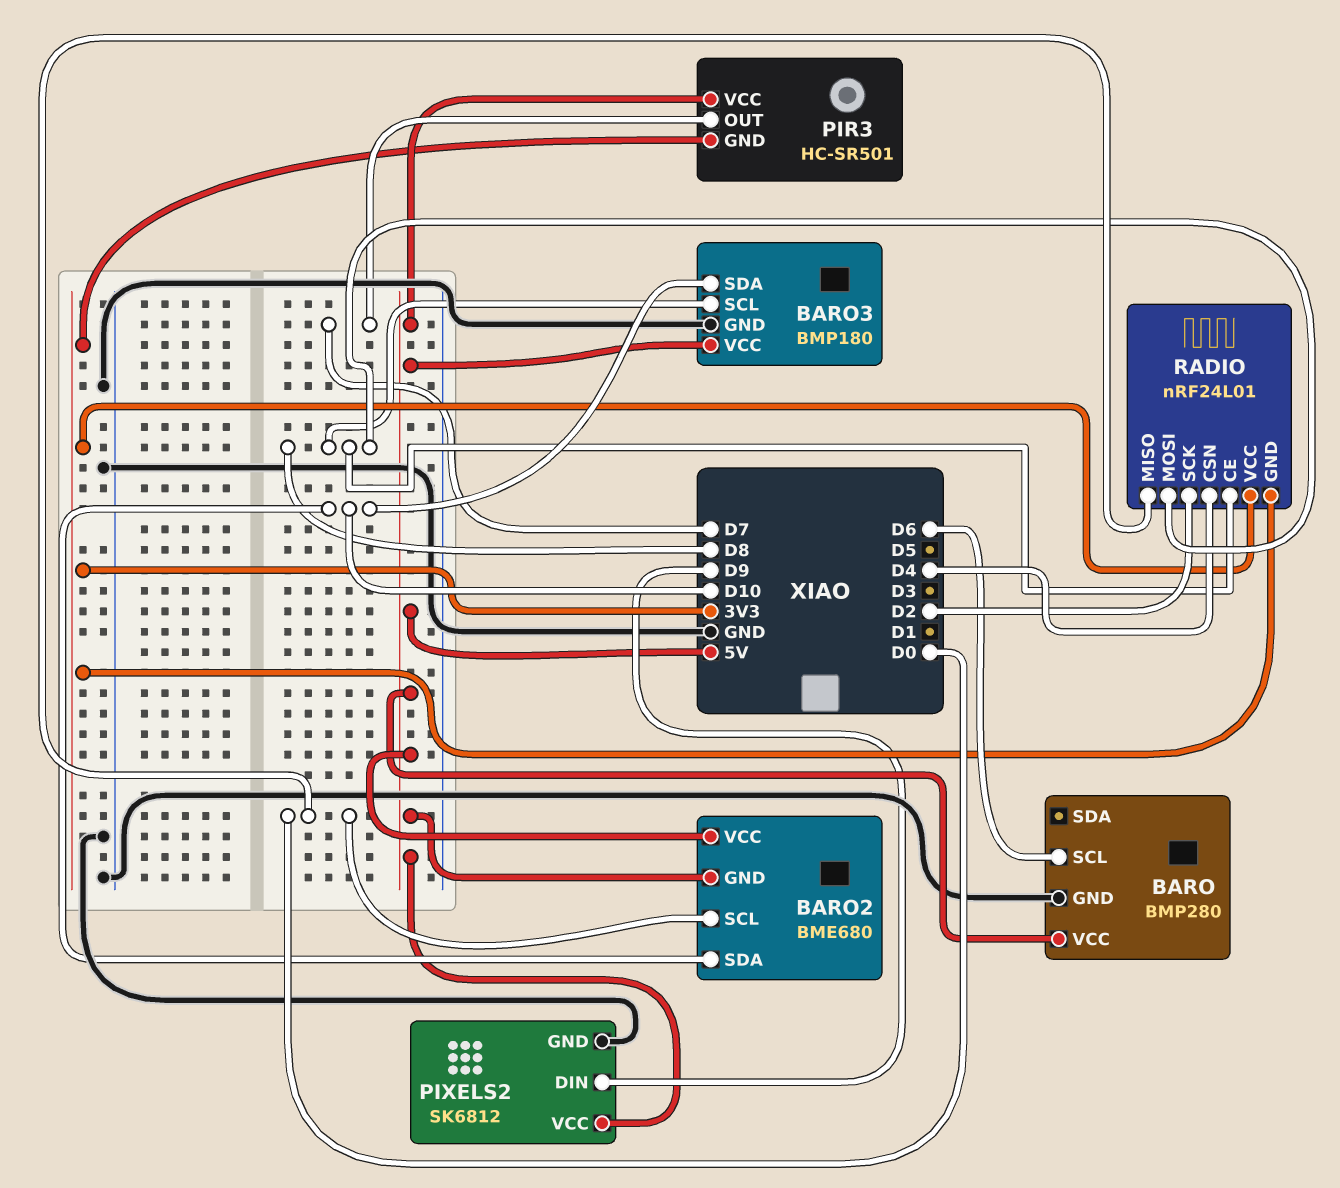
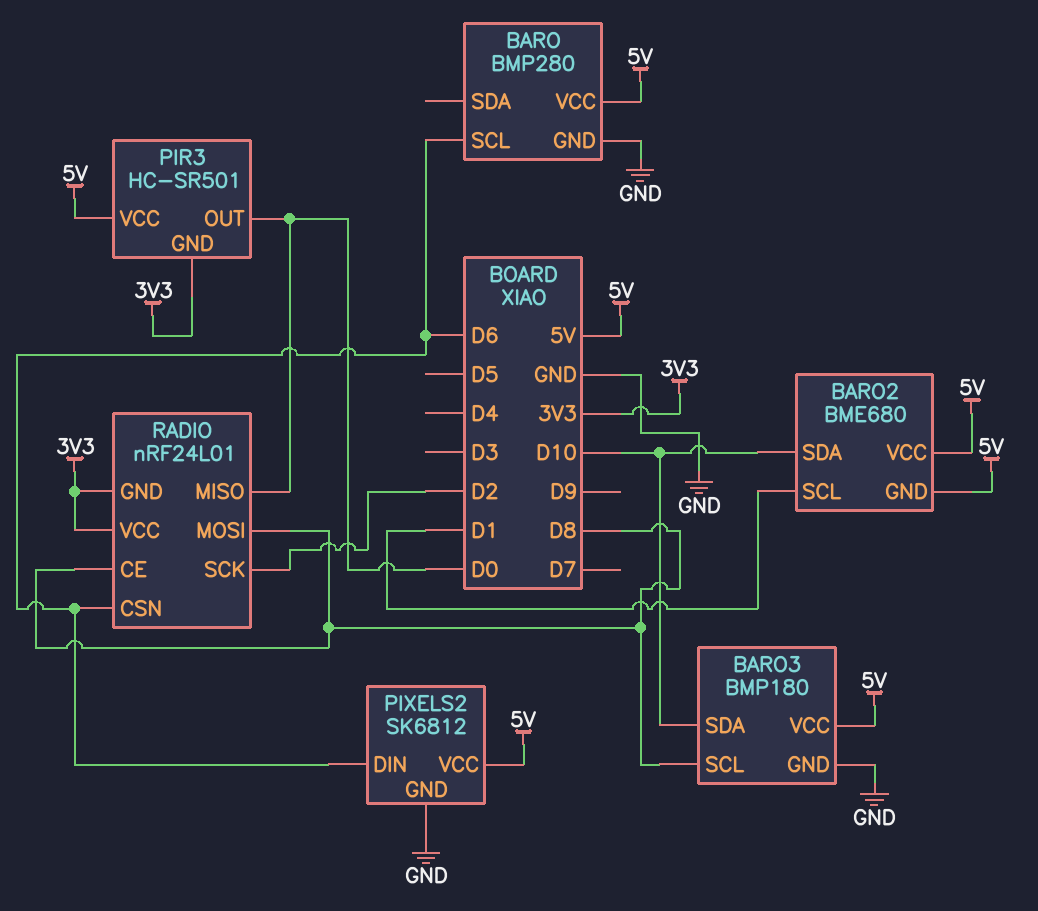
BARO2 pin SCL: D0 -> D1
PIR3 pin OUT: D7 -> D0
PIXELS2 pin DIN: D9 -> D6
RADIO pin CSN: D4 -> D6

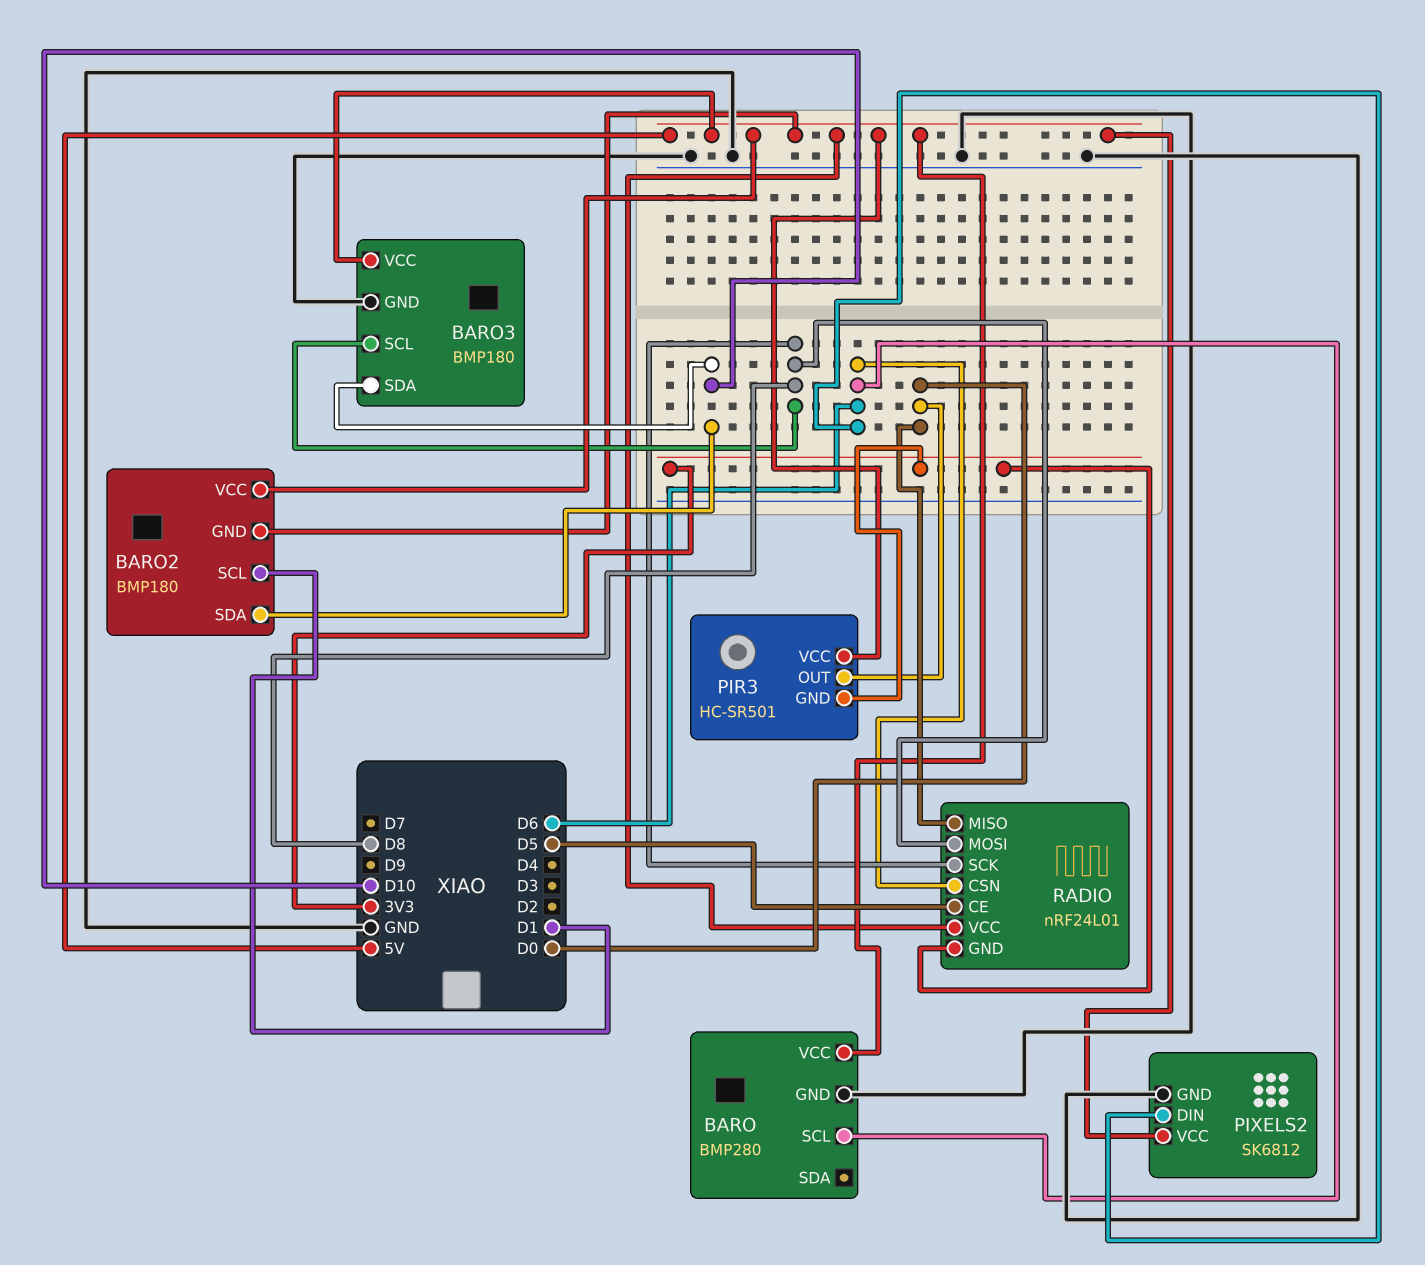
BARO2: BME680 -> BMP180
RADIO pin CE: D8 -> D5
RADIO pin SCK: D2 -> D8
RADIO pin VCC: 3V3 -> 5V

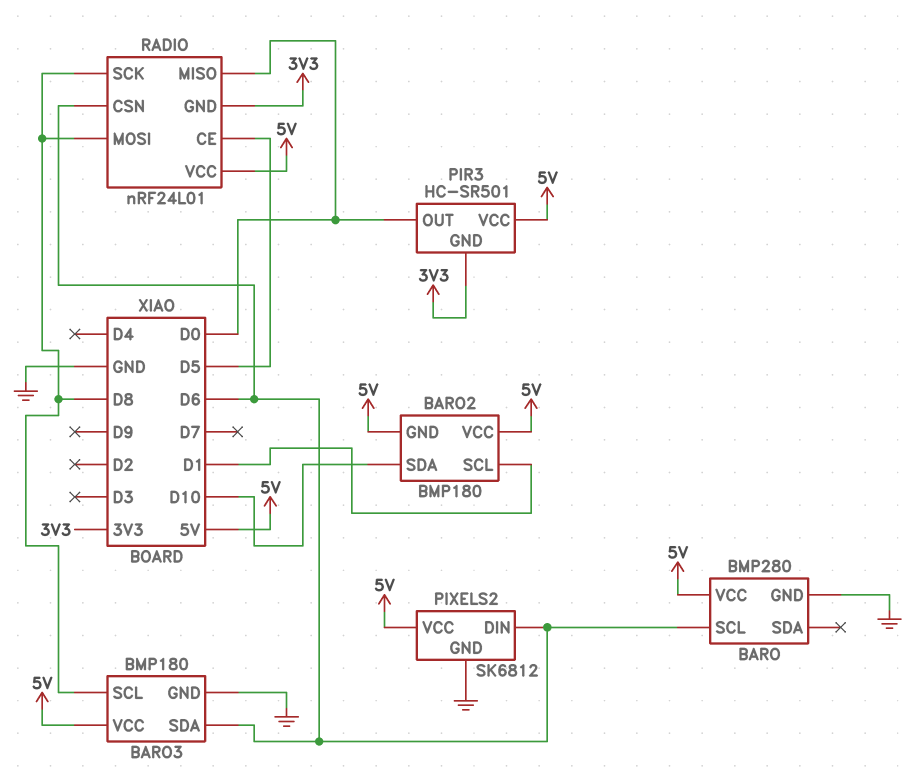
BARO3 pin SDA: D10 -> D6

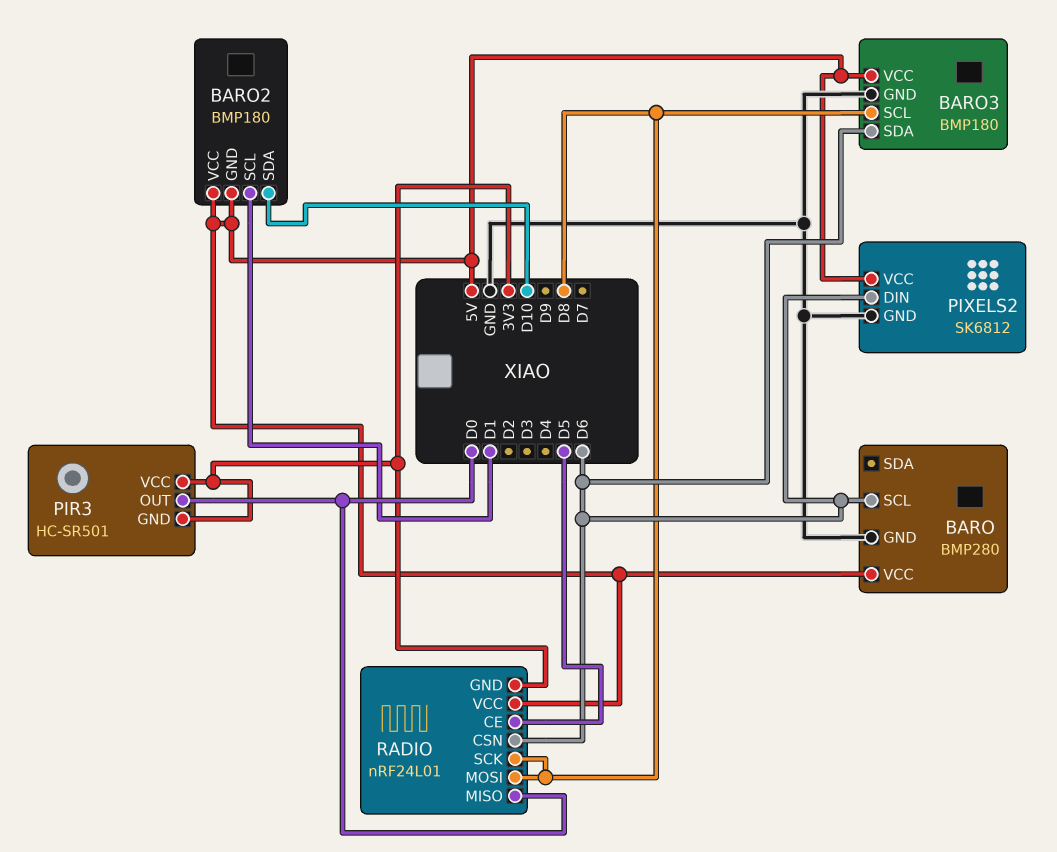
PIR3 pin VCC: 5V -> 3V3

